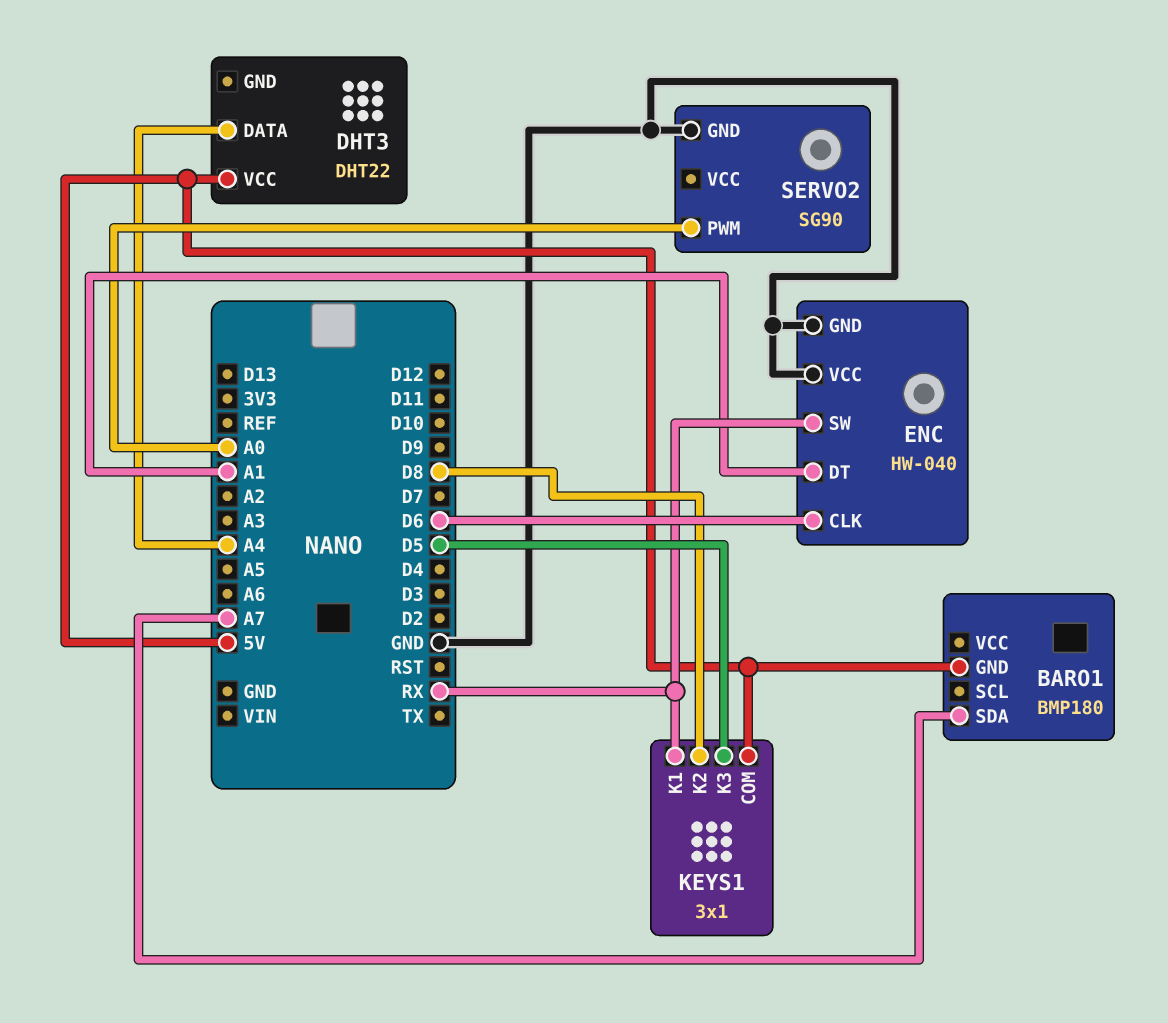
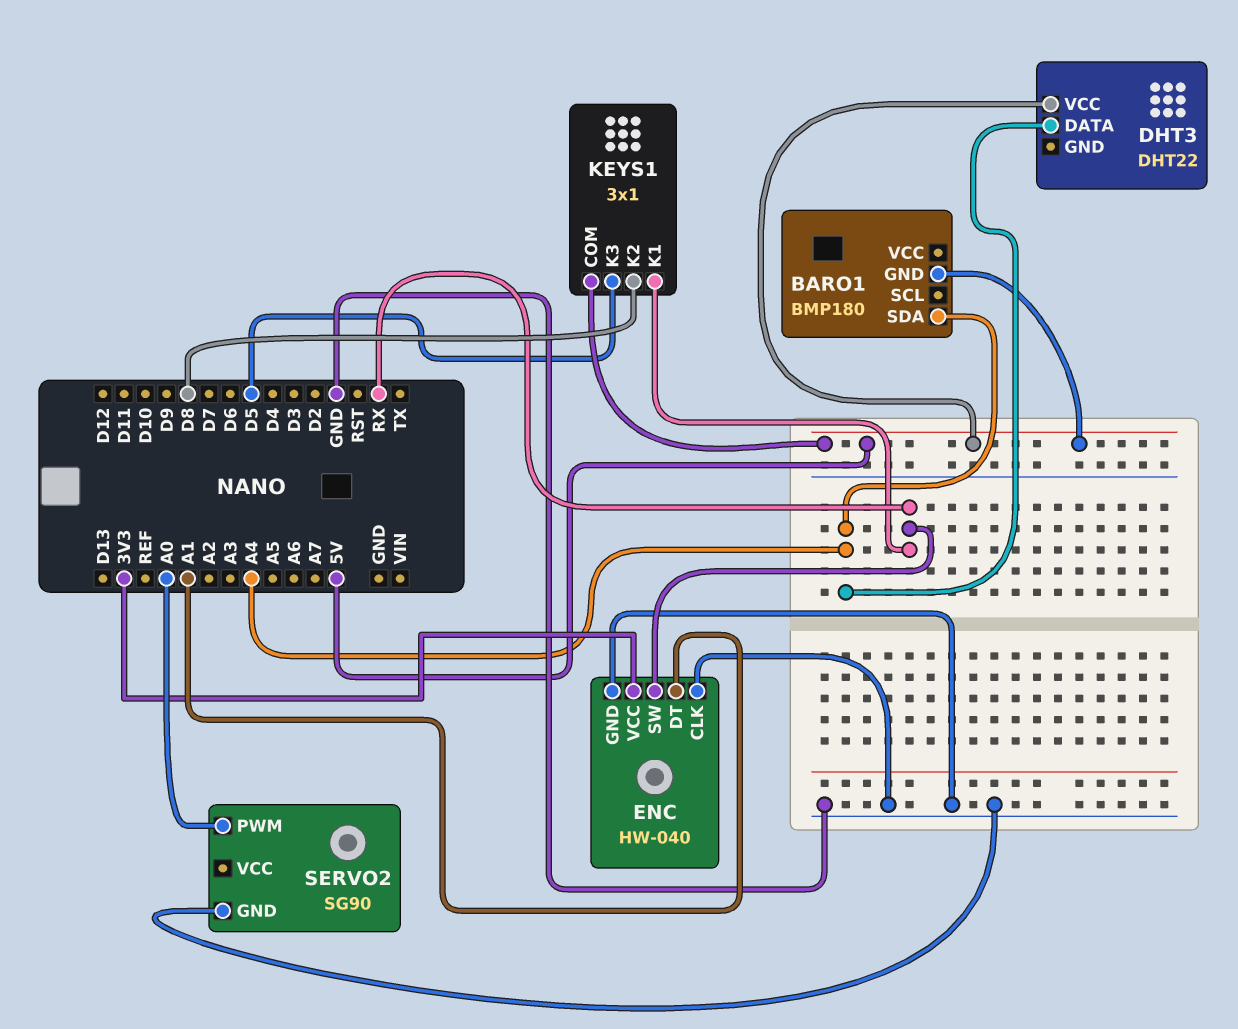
BARO1 pin SDA: A7 -> A4
ENC pin CLK: D6 -> GND
ENC pin VCC: GND -> 3V3

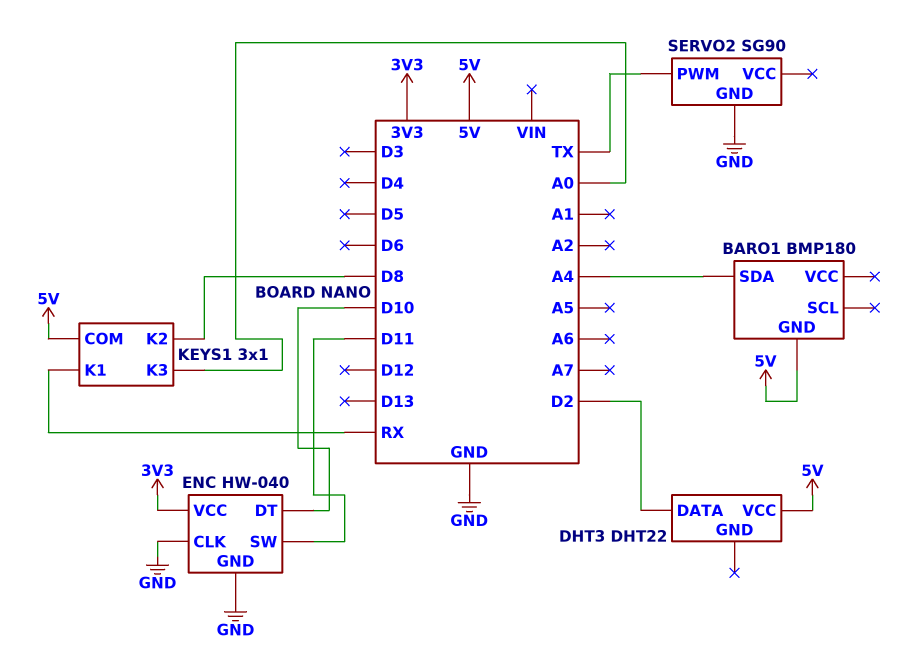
DHT3 pin DATA: A4 -> D2
ENC pin DT: A1 -> D10
ENC pin SW: RX -> D11
KEYS1 pin K3: D5 -> A0
SERVO2 pin PWM: A0 -> TX

